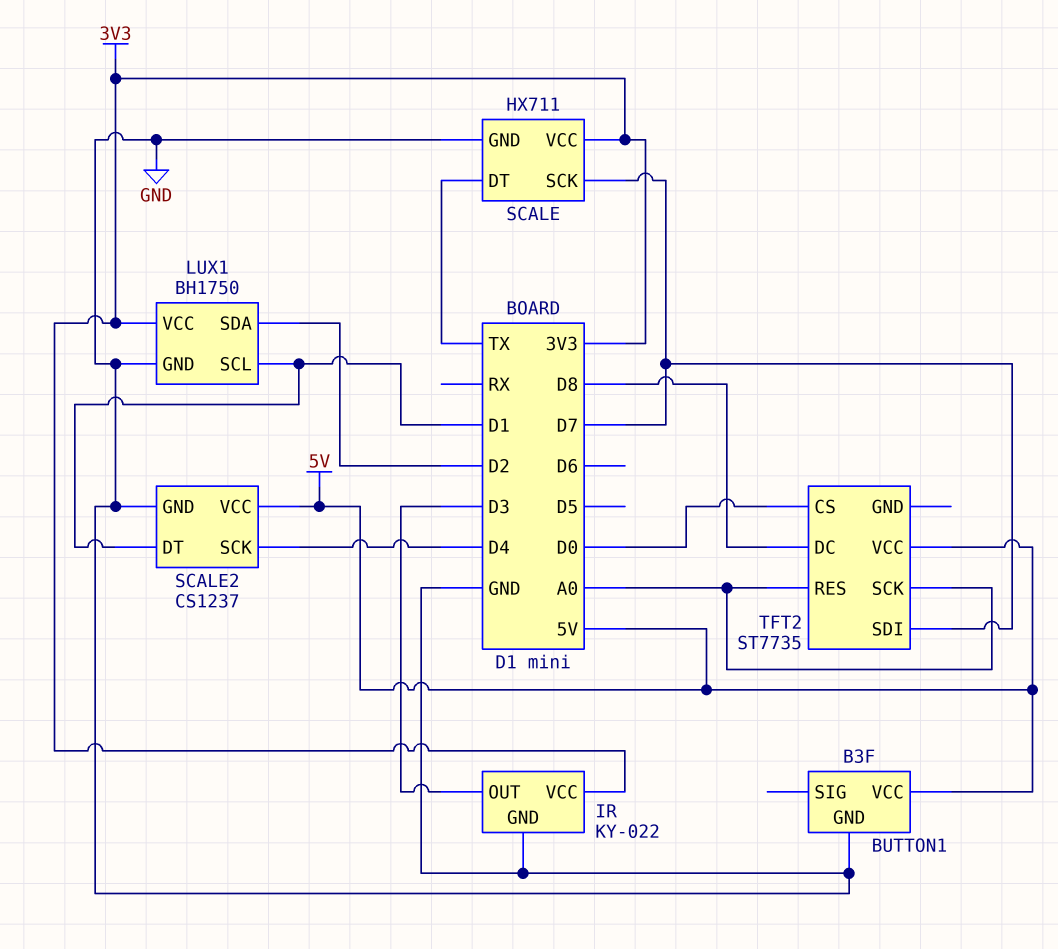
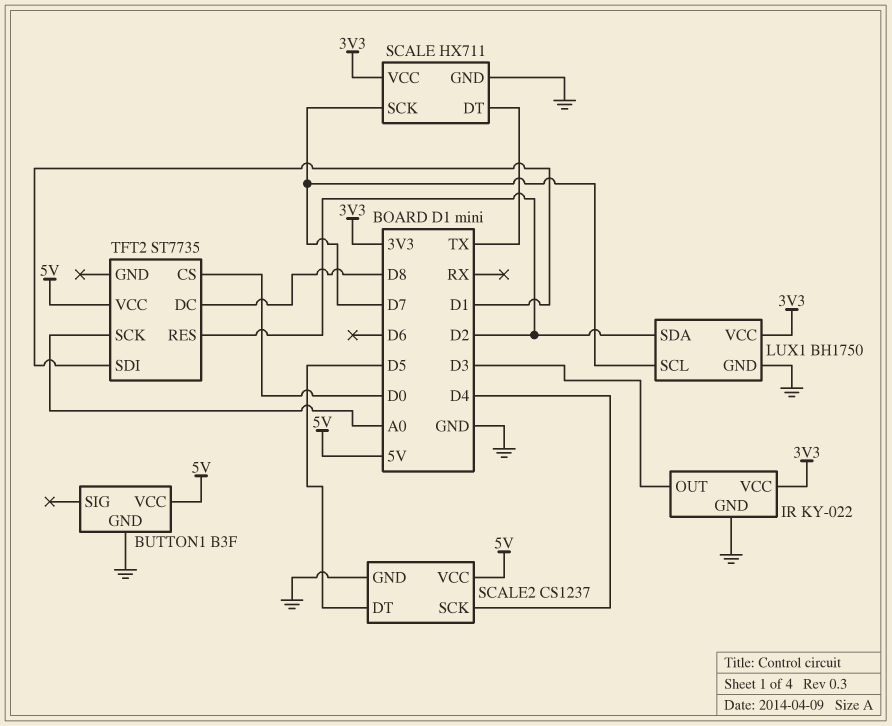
LUX1 pin SCL: D1 -> D7
SCALE2 pin DT: D1 -> D5
TFT2 pin RES: A0 -> D2
TFT2 pin SDI: D7 -> D1

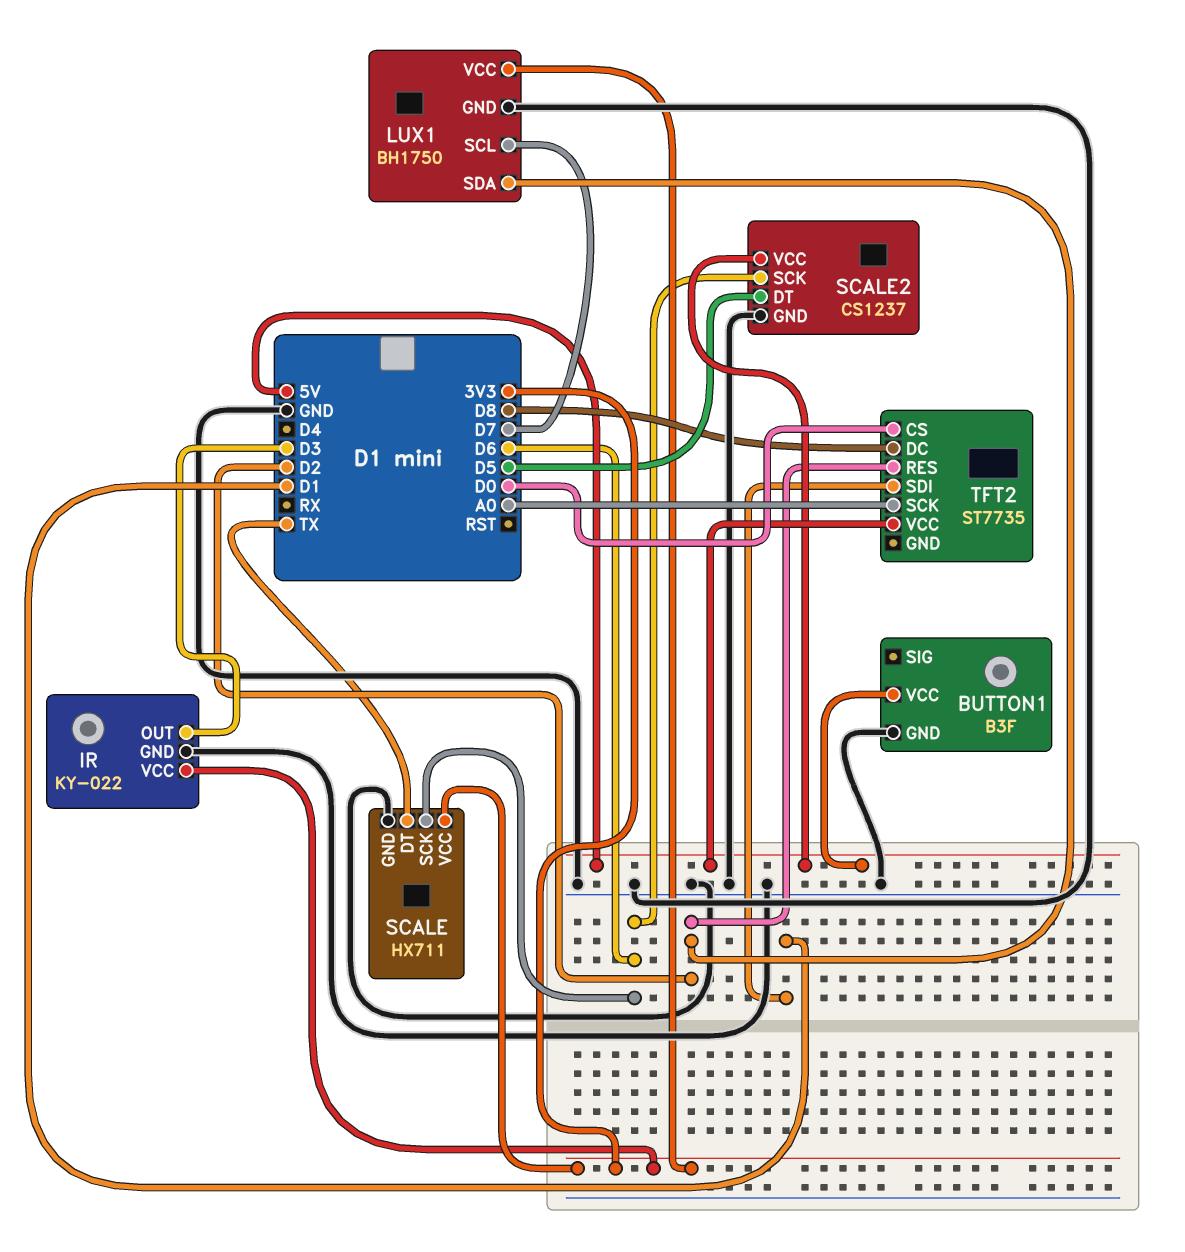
SCALE pin SCK: D7 -> D6
SCALE2 pin SCK: D4 -> D6

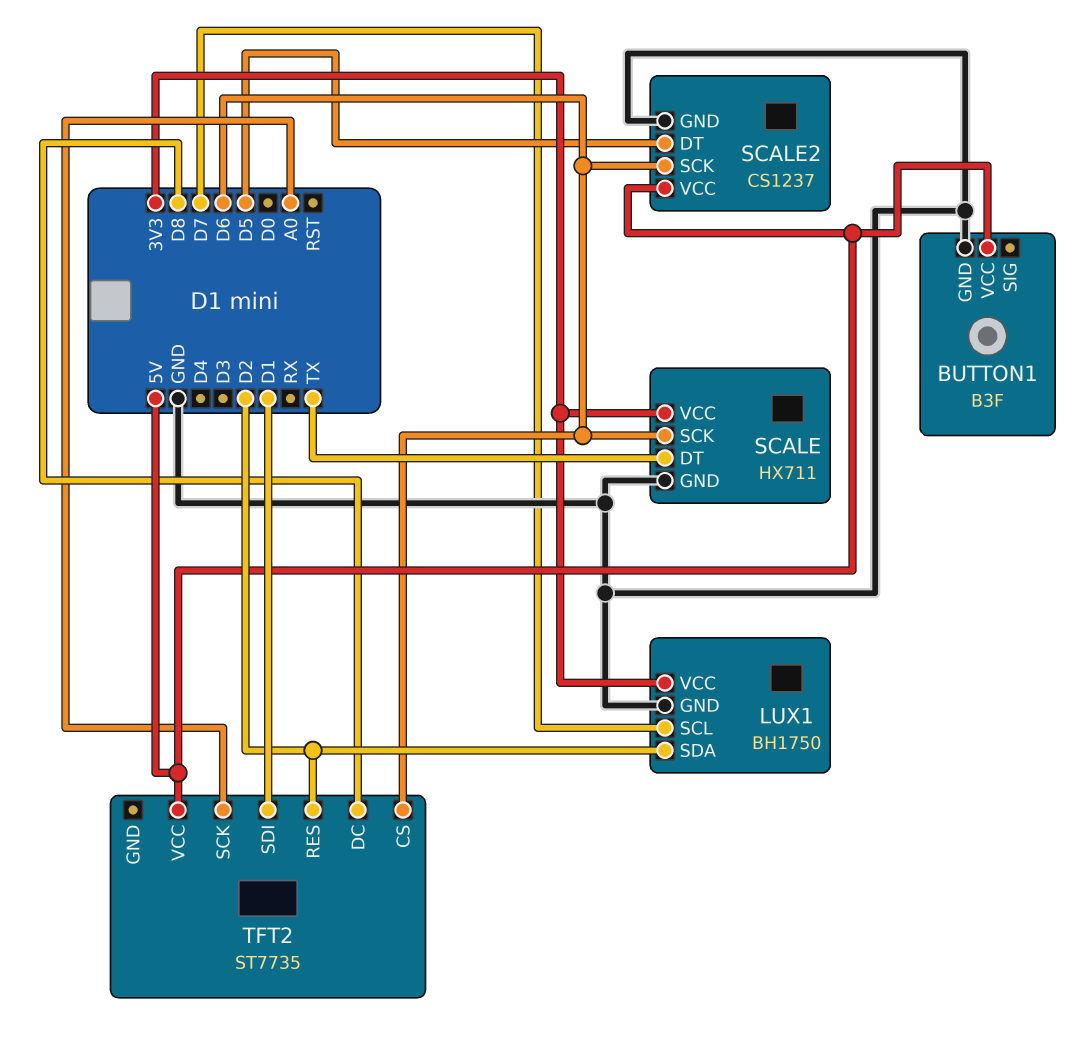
IR: KY-022 -> none
IR pin GND: GND -> none
IR pin OUT: D3 -> none
IR pin VCC: 3V3 -> none
TFT2 pin CS: D0 -> D6

